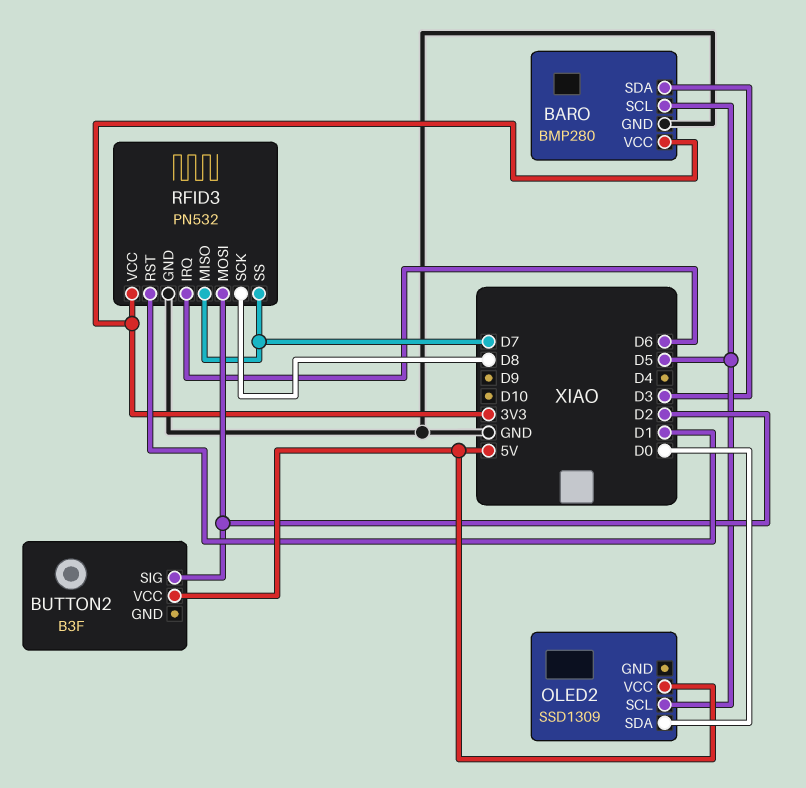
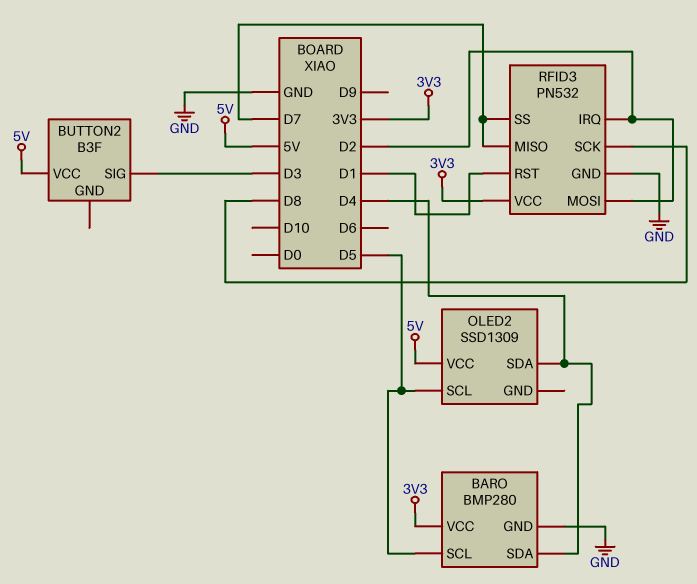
BARO pin SDA: D3 -> D4
BUTTON2 pin SIG: D2 -> D3
OLED2 pin SDA: D0 -> D4
RFID3 pin IRQ: D6 -> D2

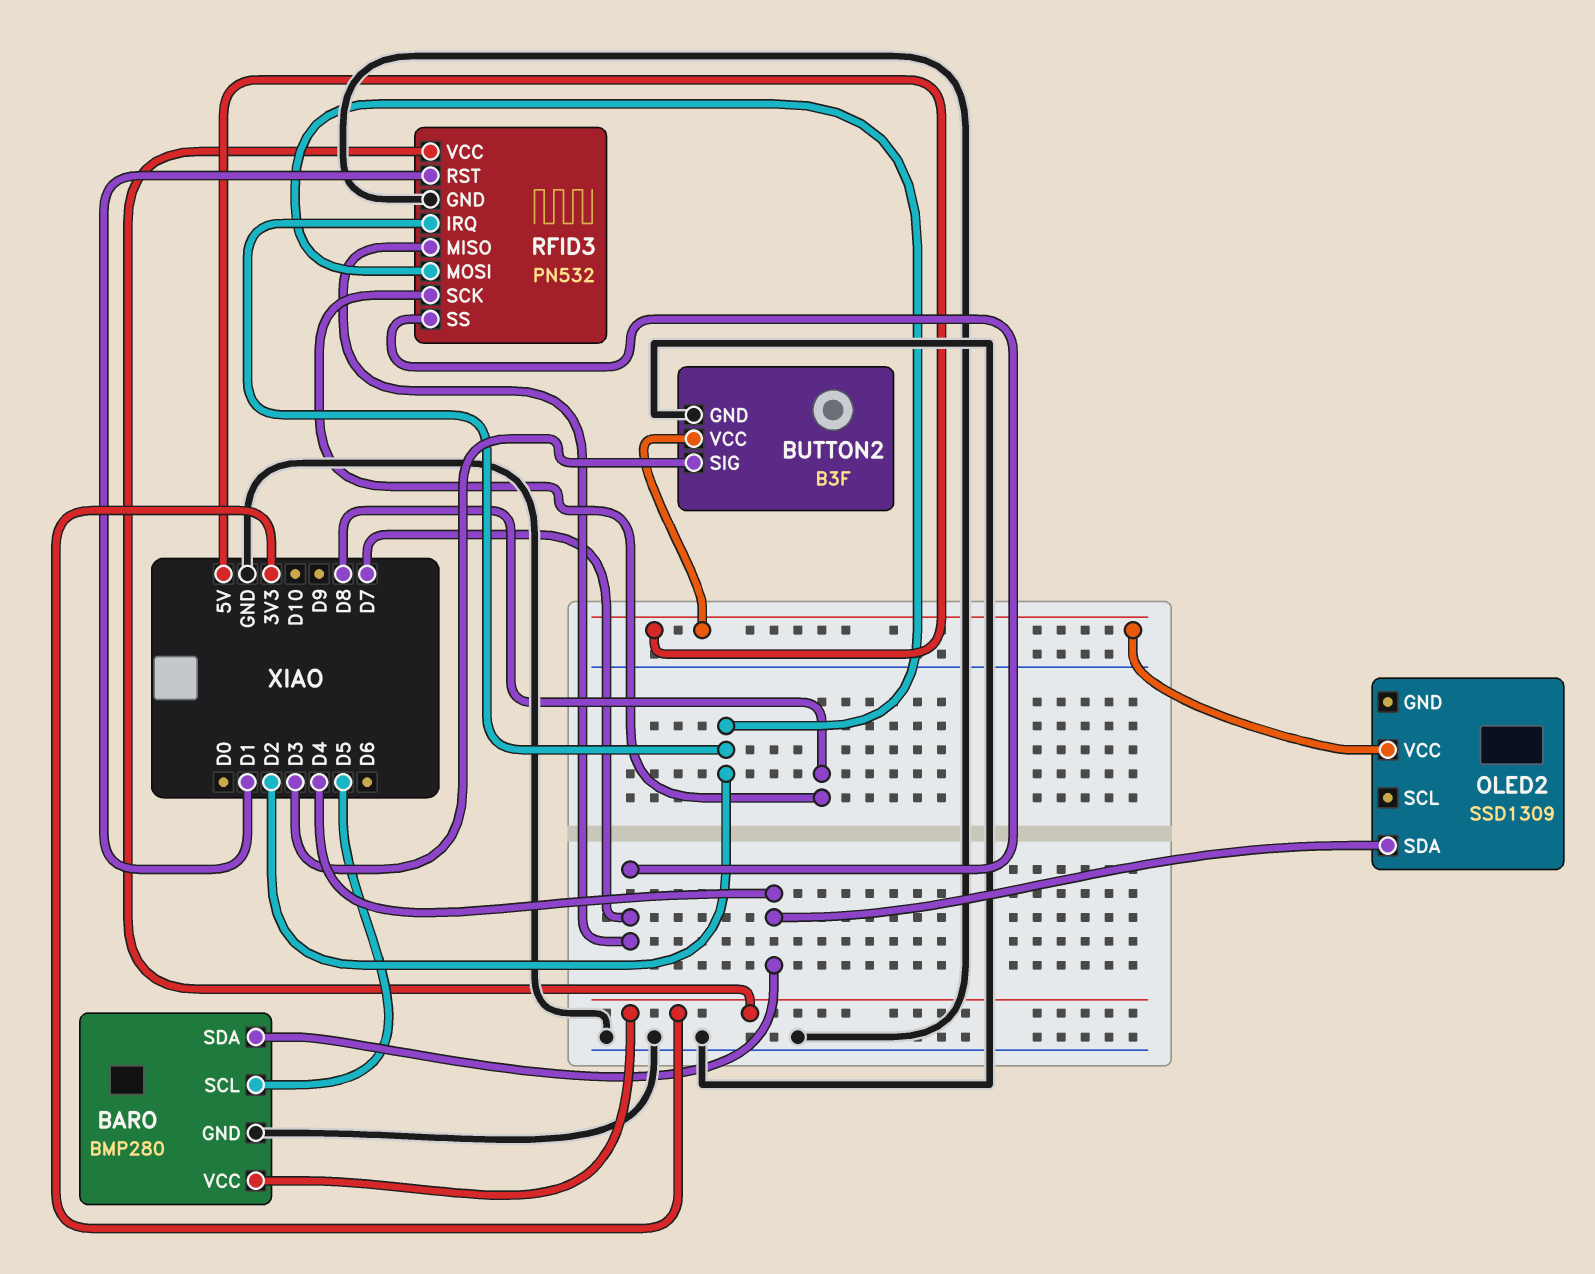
BUTTON2 pin GND: none -> GND
OLED2 pin SCL: D5 -> none

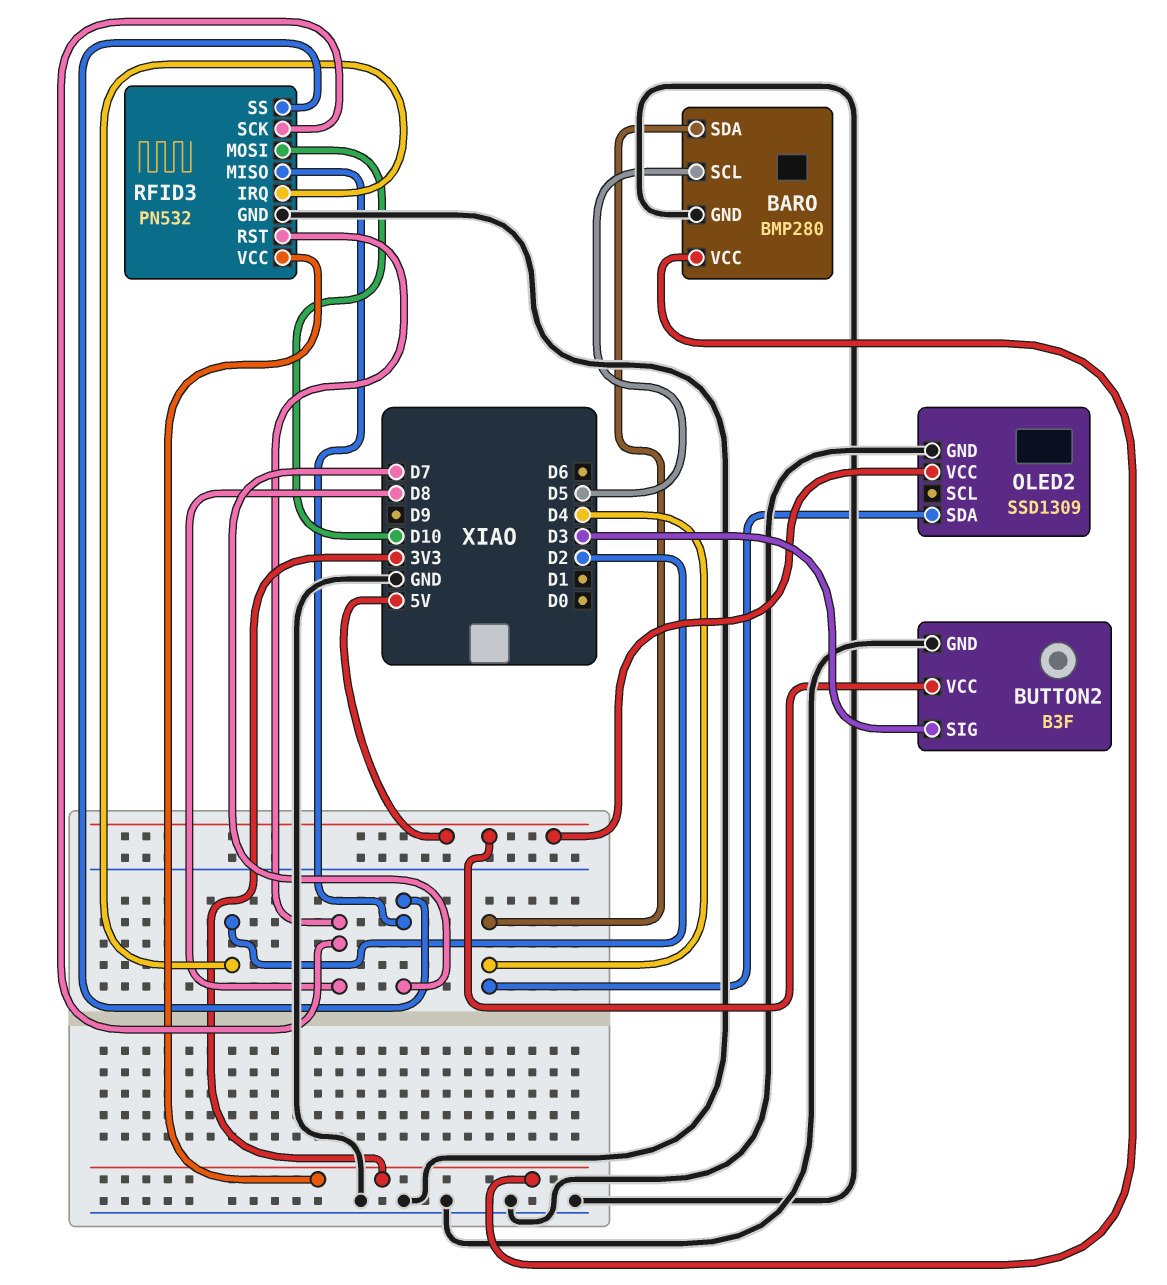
OLED2 pin GND: none -> GND
RFID3 pin MOSI: D2 -> D10
RFID3 pin RST: D1 -> D8

